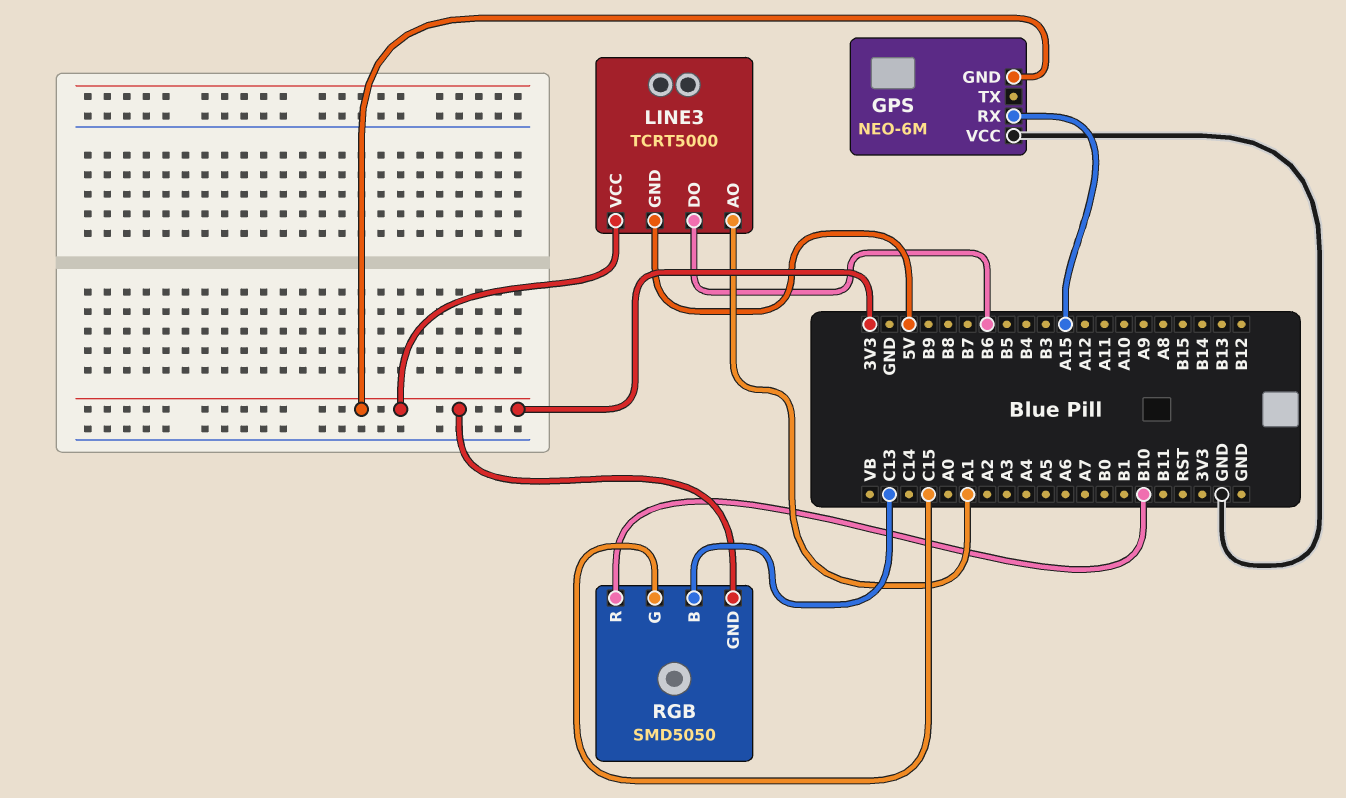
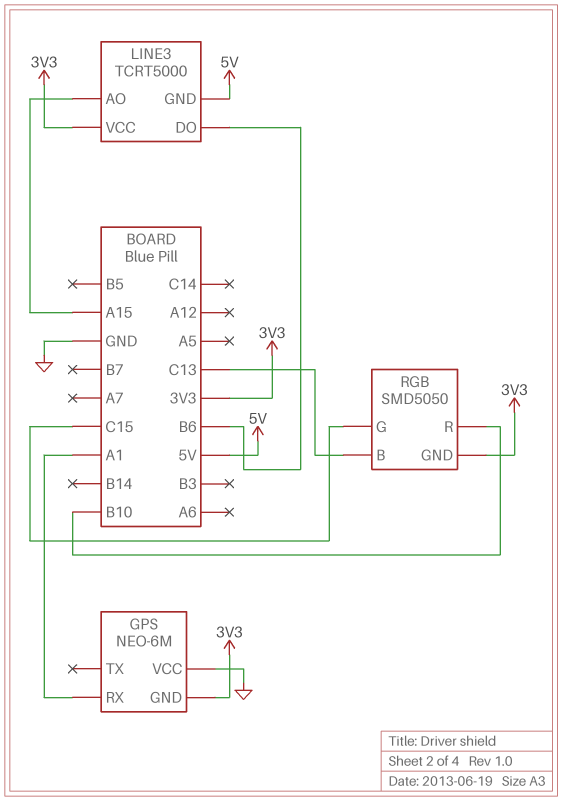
GPS pin RX: A15 -> A1
LINE3 pin AO: A1 -> A15

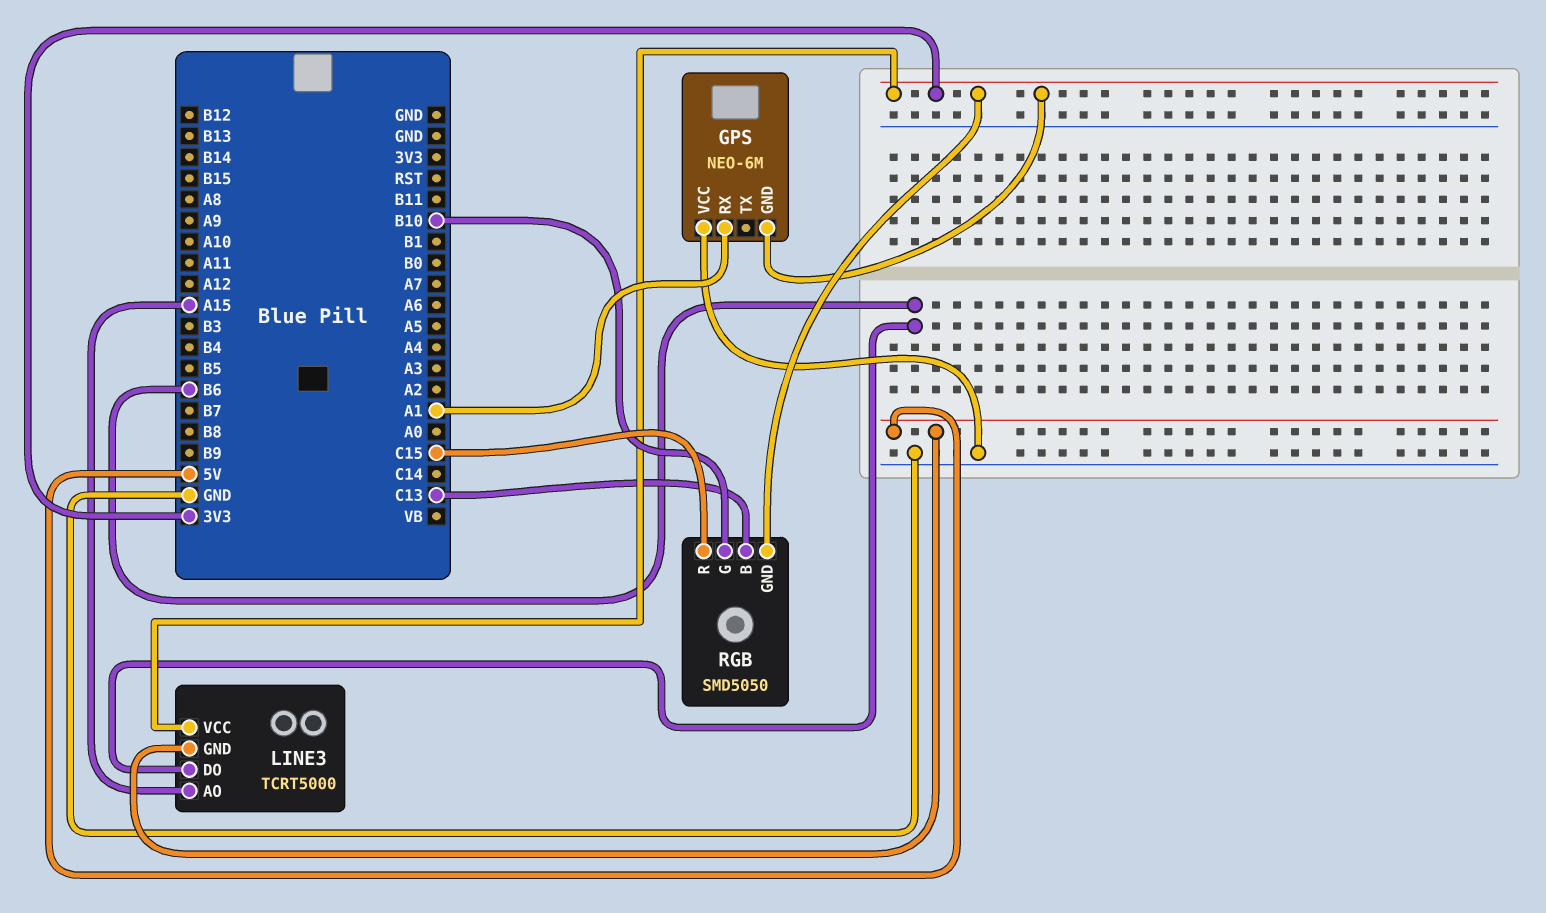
RGB pin G: C15 -> B10
RGB pin R: B10 -> C15

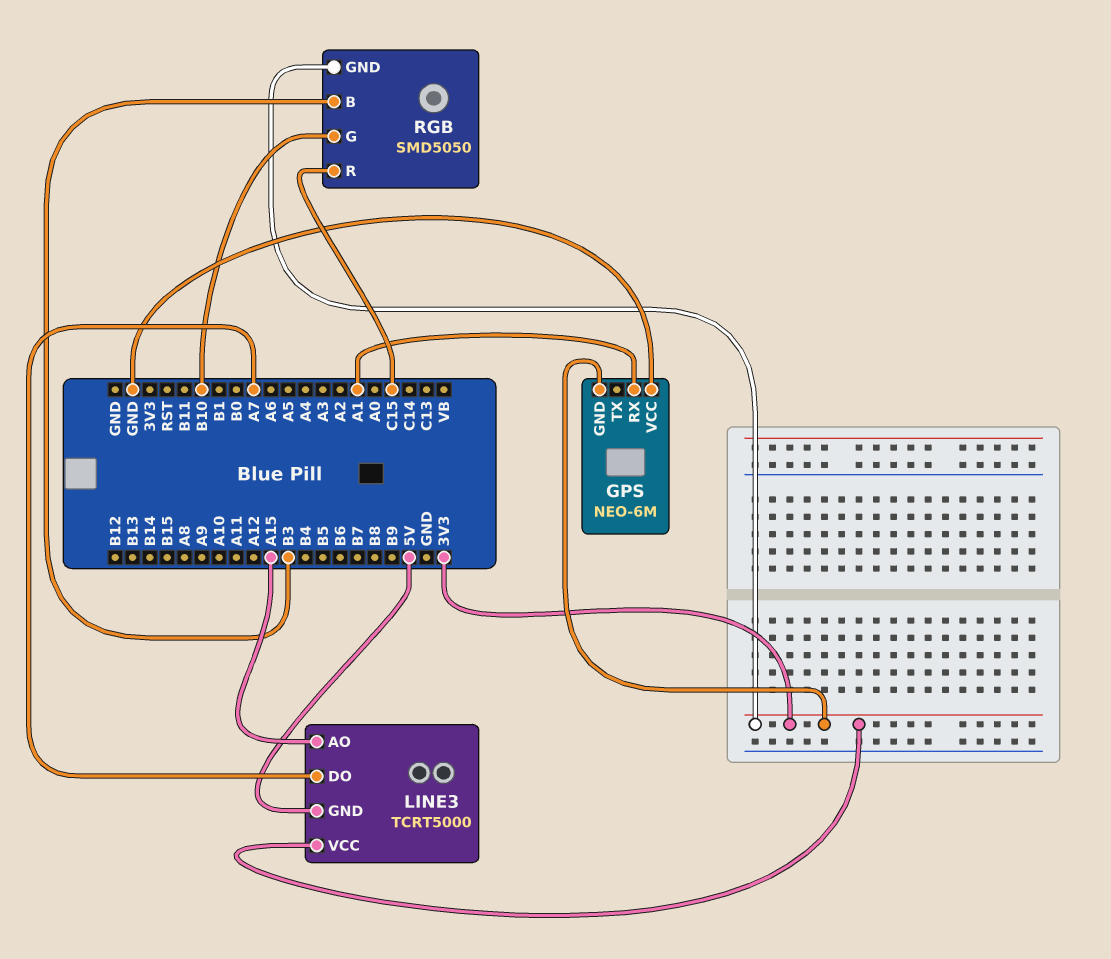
LINE3 pin DO: B6 -> A7
RGB pin B: C13 -> B3

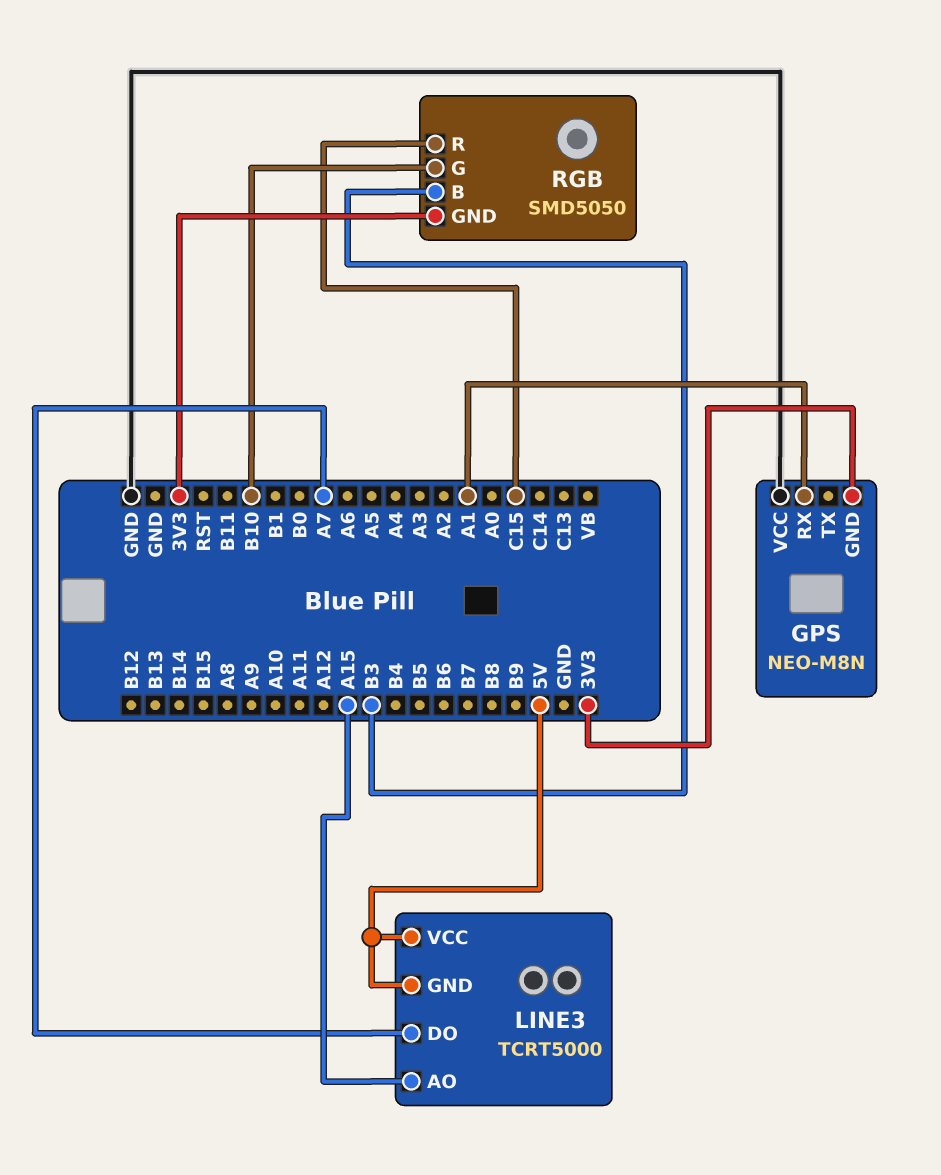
GPS: NEO-6M -> NEO-M8N
LINE3 pin VCC: 3V3 -> 5V

